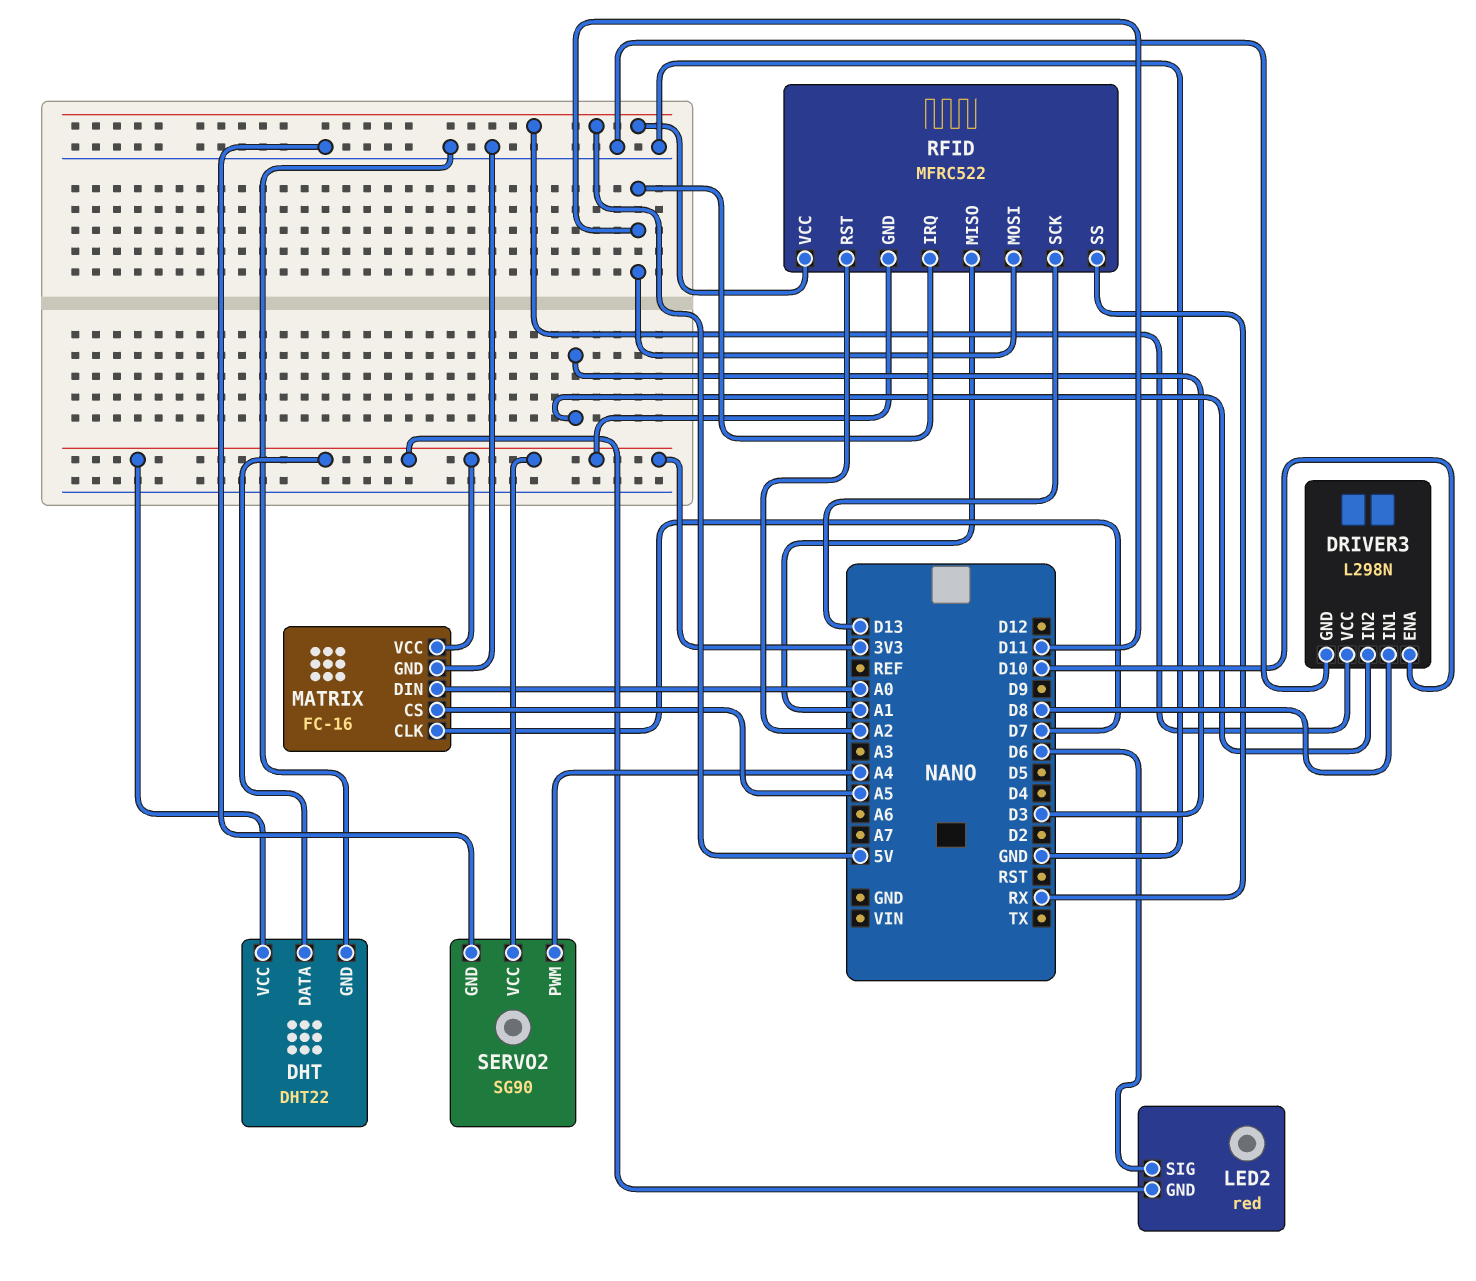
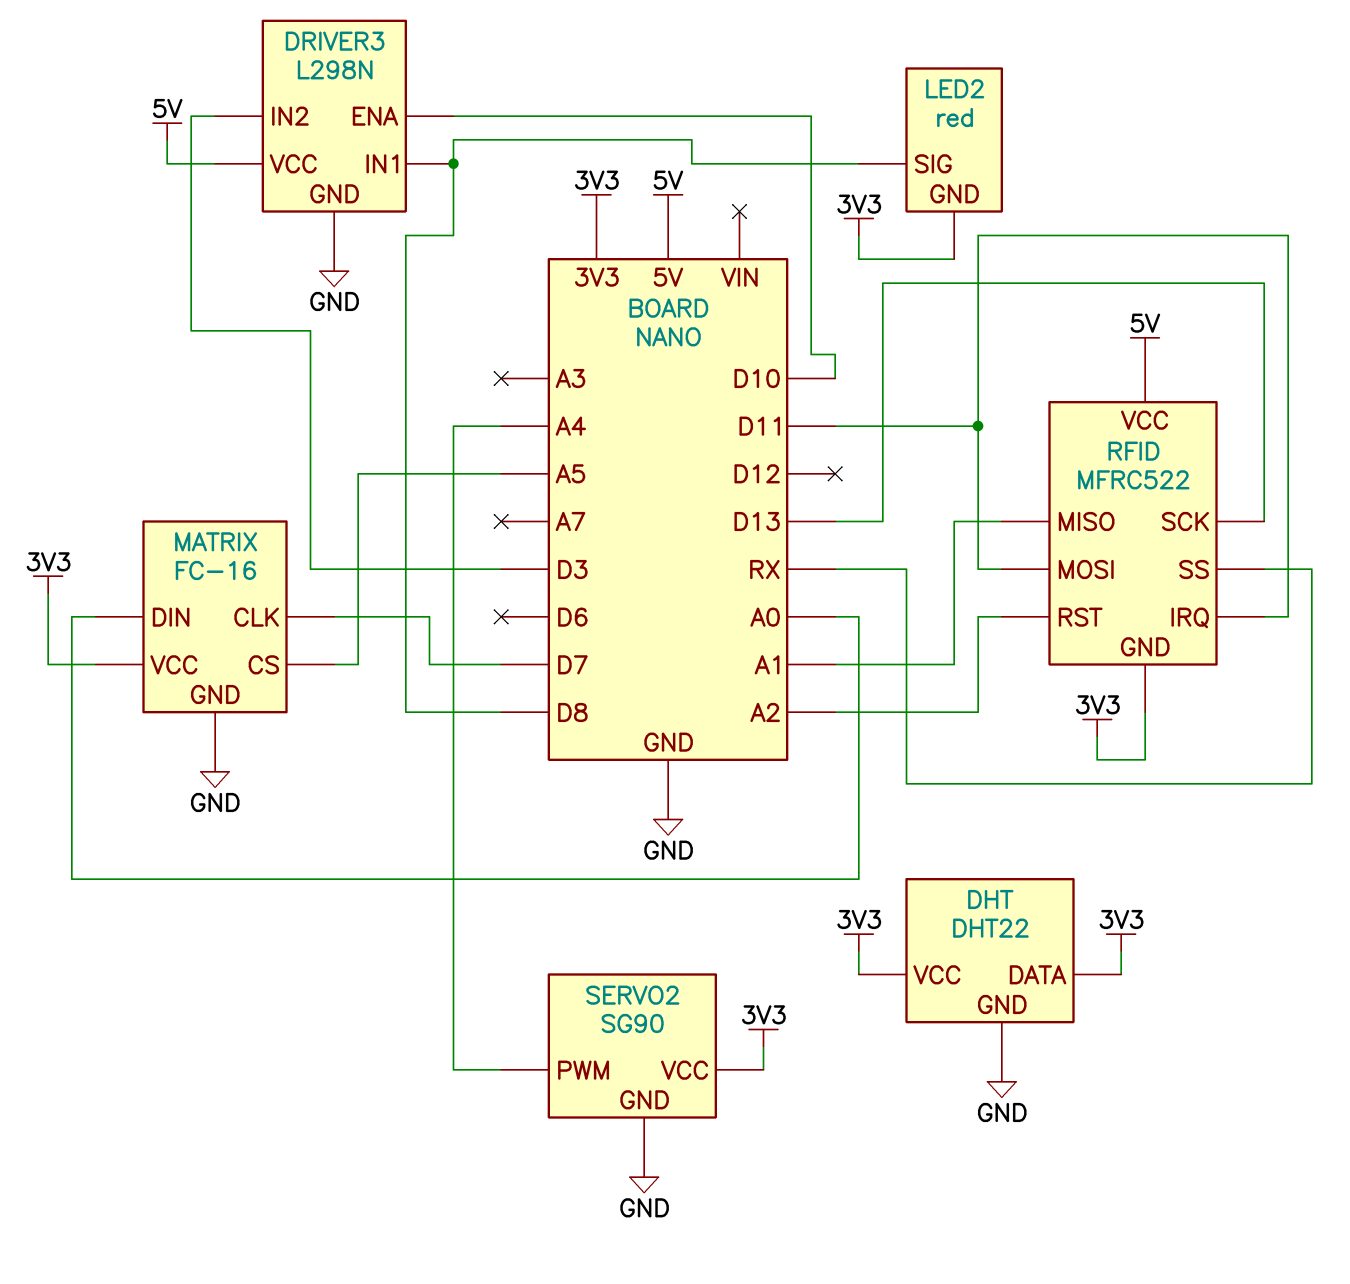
LED2 pin SIG: D6 -> D8

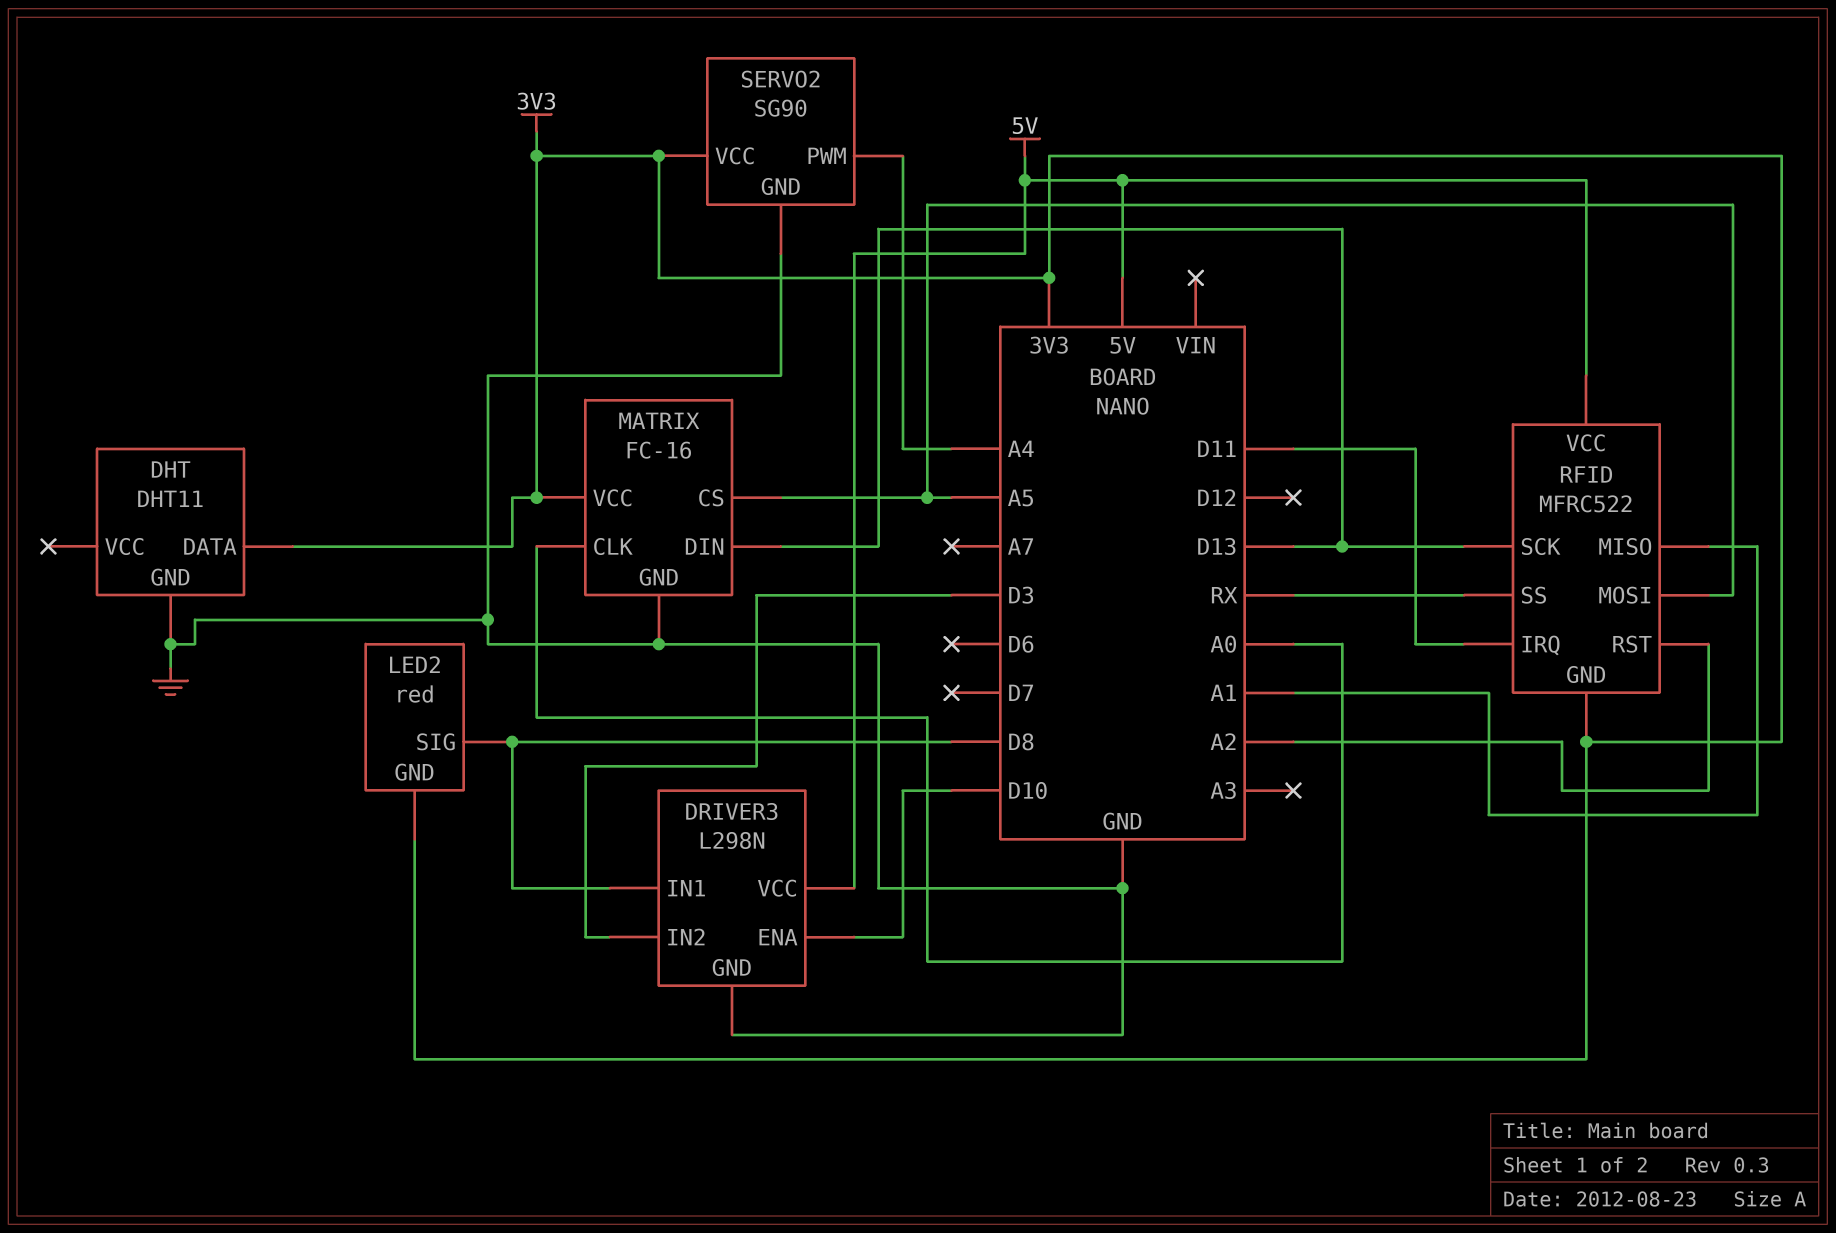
DHT: DHT22 -> DHT11
DHT pin VCC: 3V3 -> none
MATRIX pin CLK: D7 -> A0
MATRIX pin DIN: A0 -> D13
RFID pin MOSI: D11 -> A5

